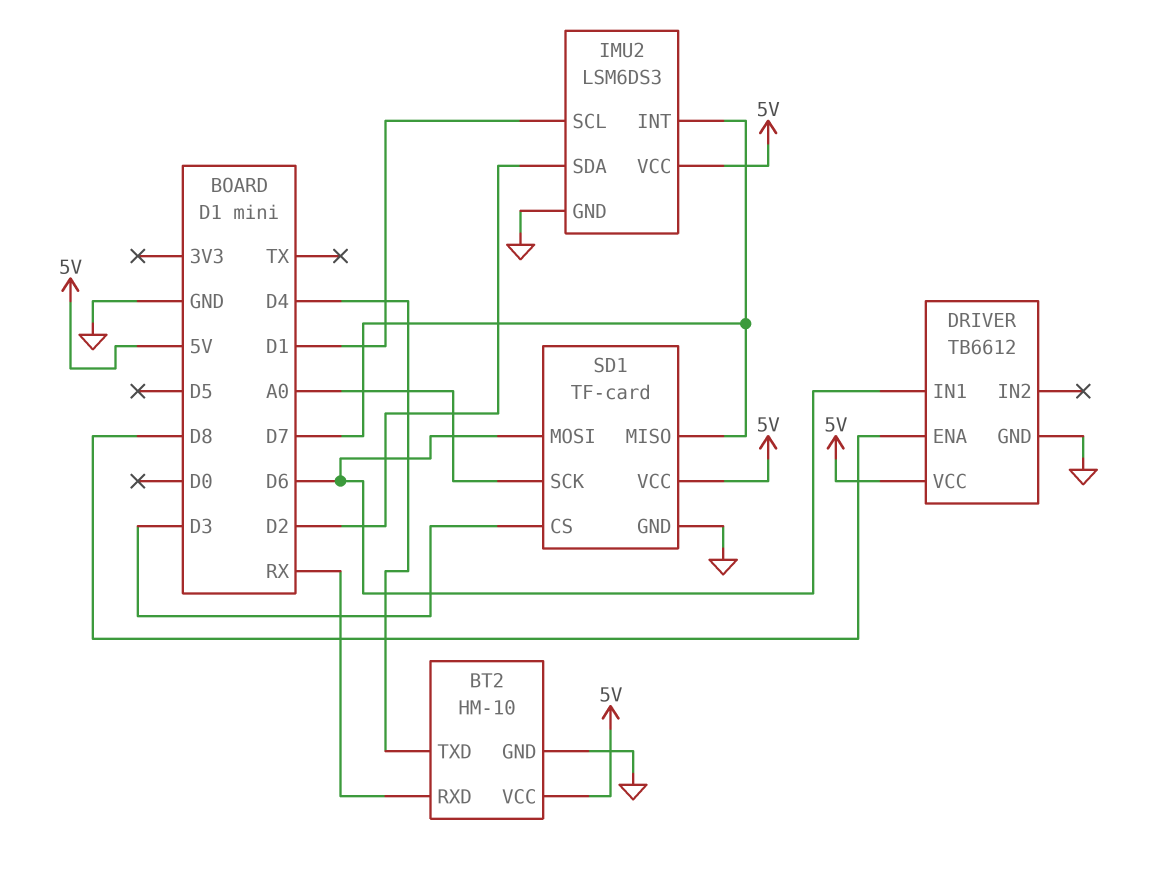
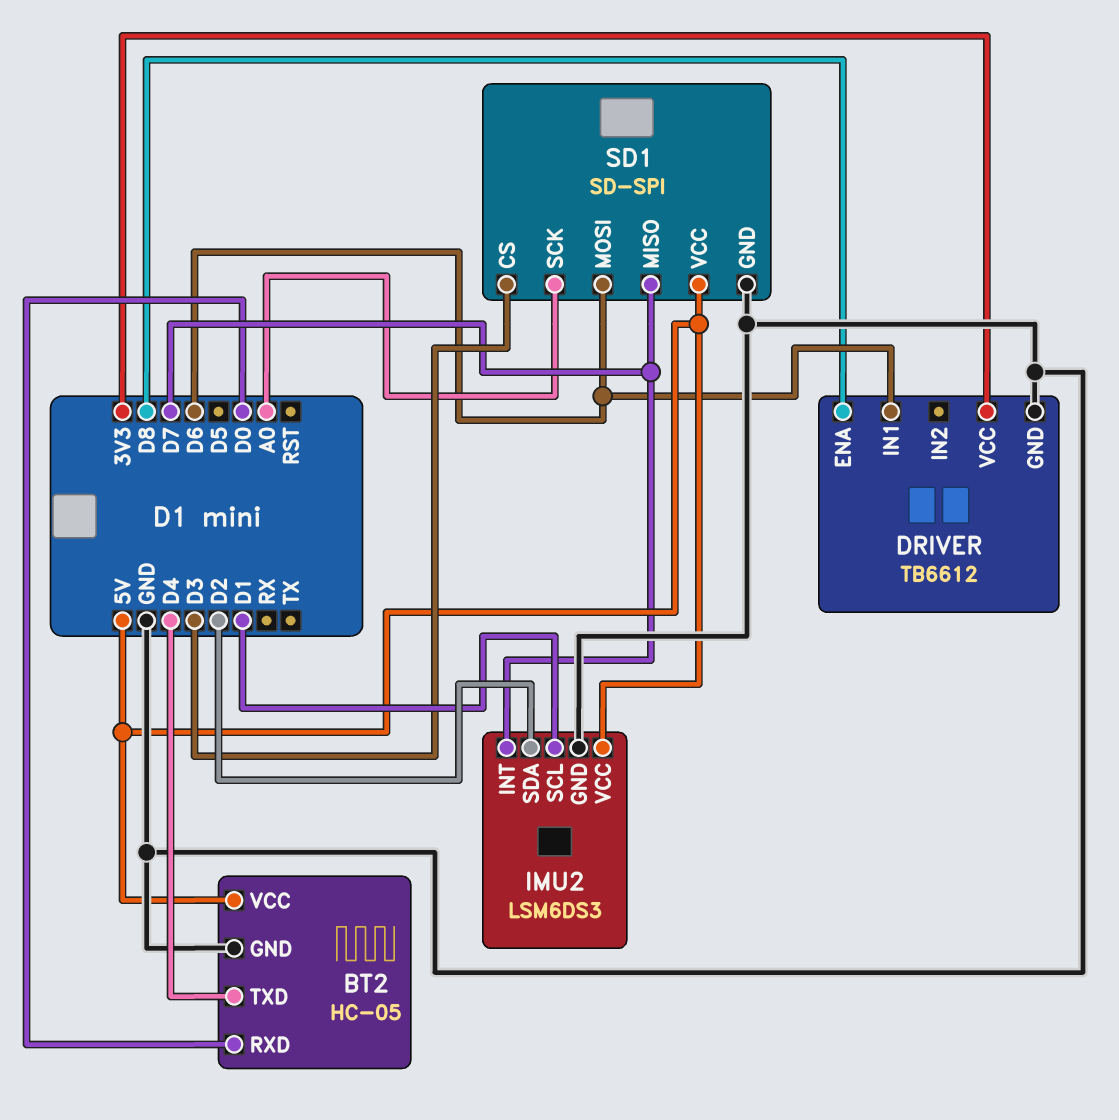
BT2: HM-10 -> HC-05
BT2 pin RXD: RX -> D0
DRIVER pin VCC: 5V -> 3V3
SD1: TF-card -> SD-SPI

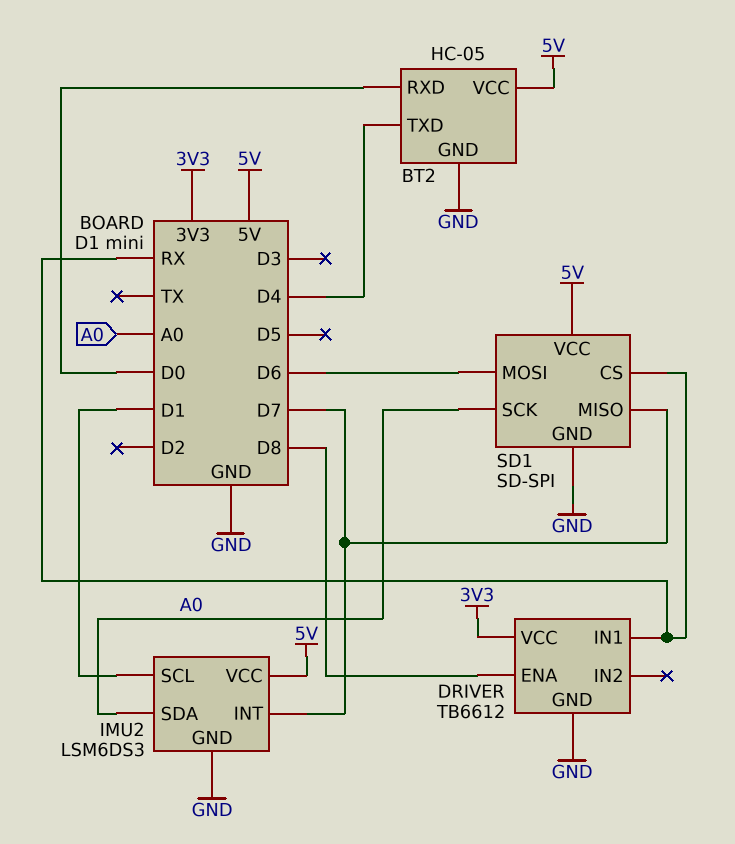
DRIVER pin IN1: D6 -> RX
IMU2 pin SDA: D2 -> A0
SD1 pin CS: D3 -> RX

